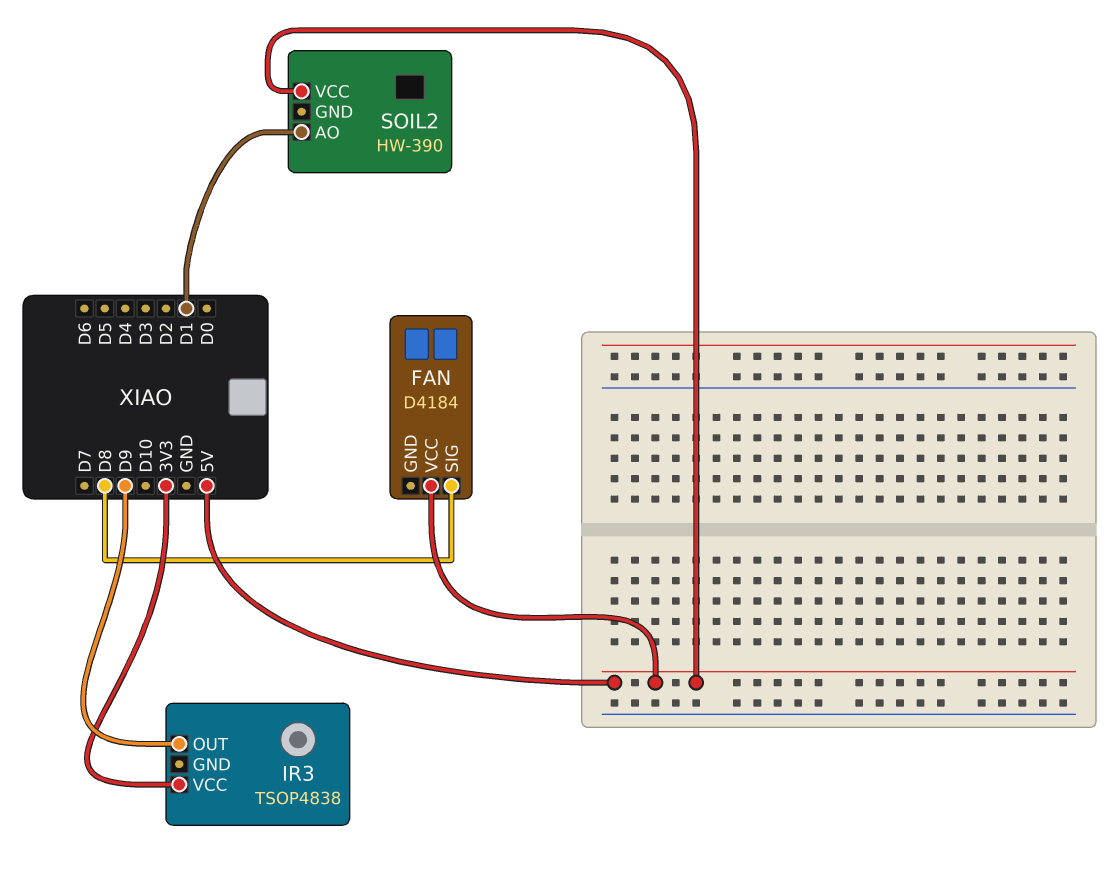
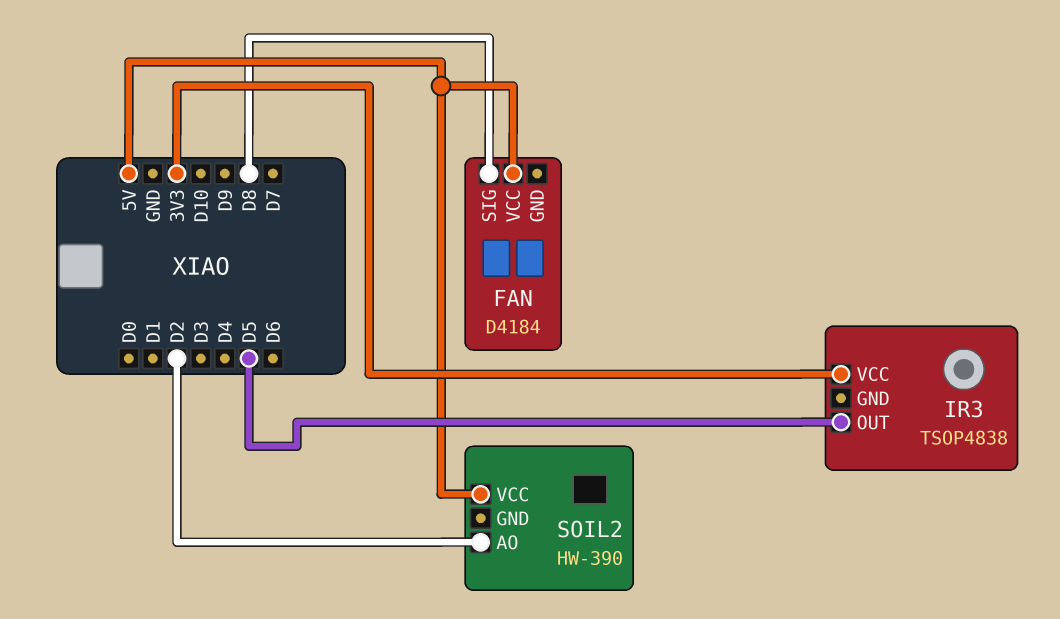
IR3 pin OUT: D9 -> D5
SOIL2 pin AO: D1 -> D2

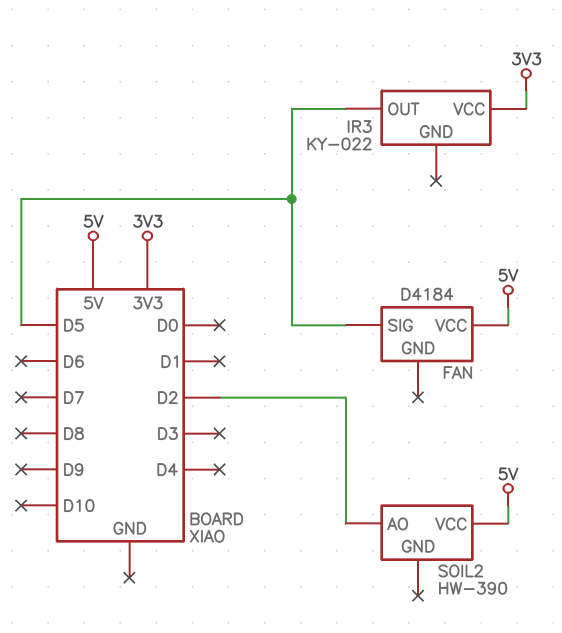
FAN pin SIG: D8 -> D5
IR3: TSOP4838 -> KY-022

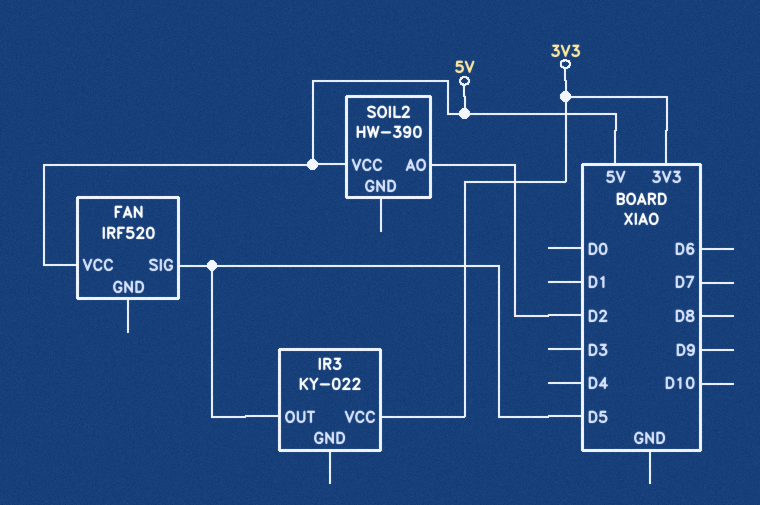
FAN: D4184 -> IRF520

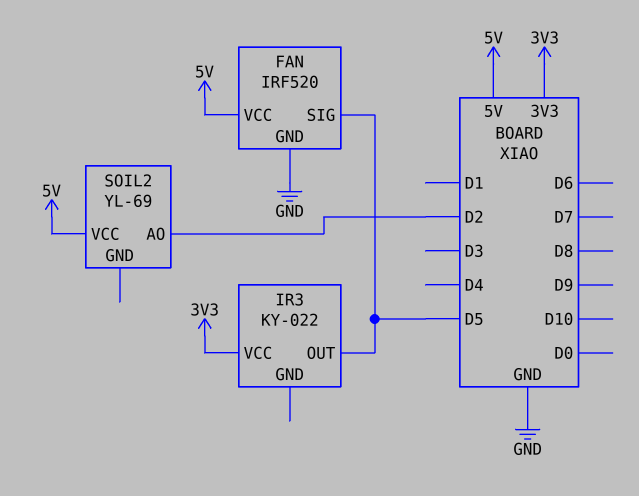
FAN pin GND: none -> GND
SOIL2: HW-390 -> YL-69

